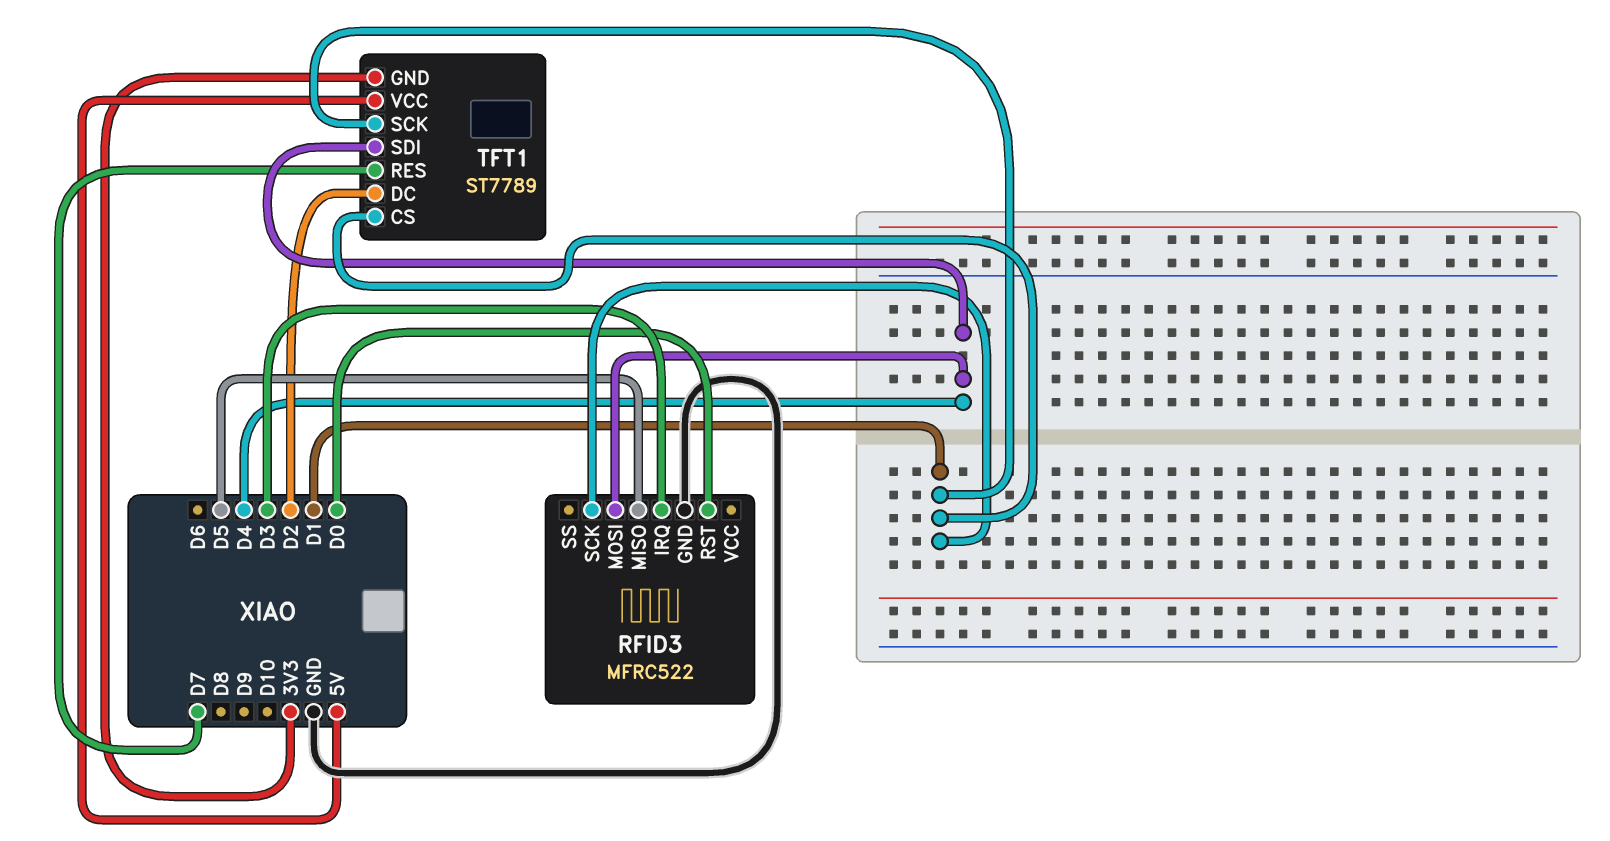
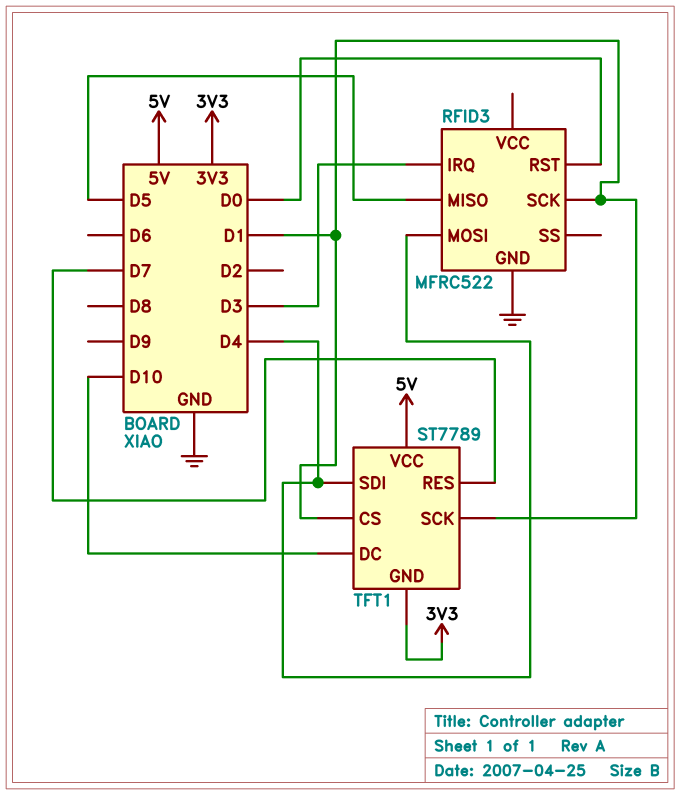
TFT1 pin DC: D2 -> D10

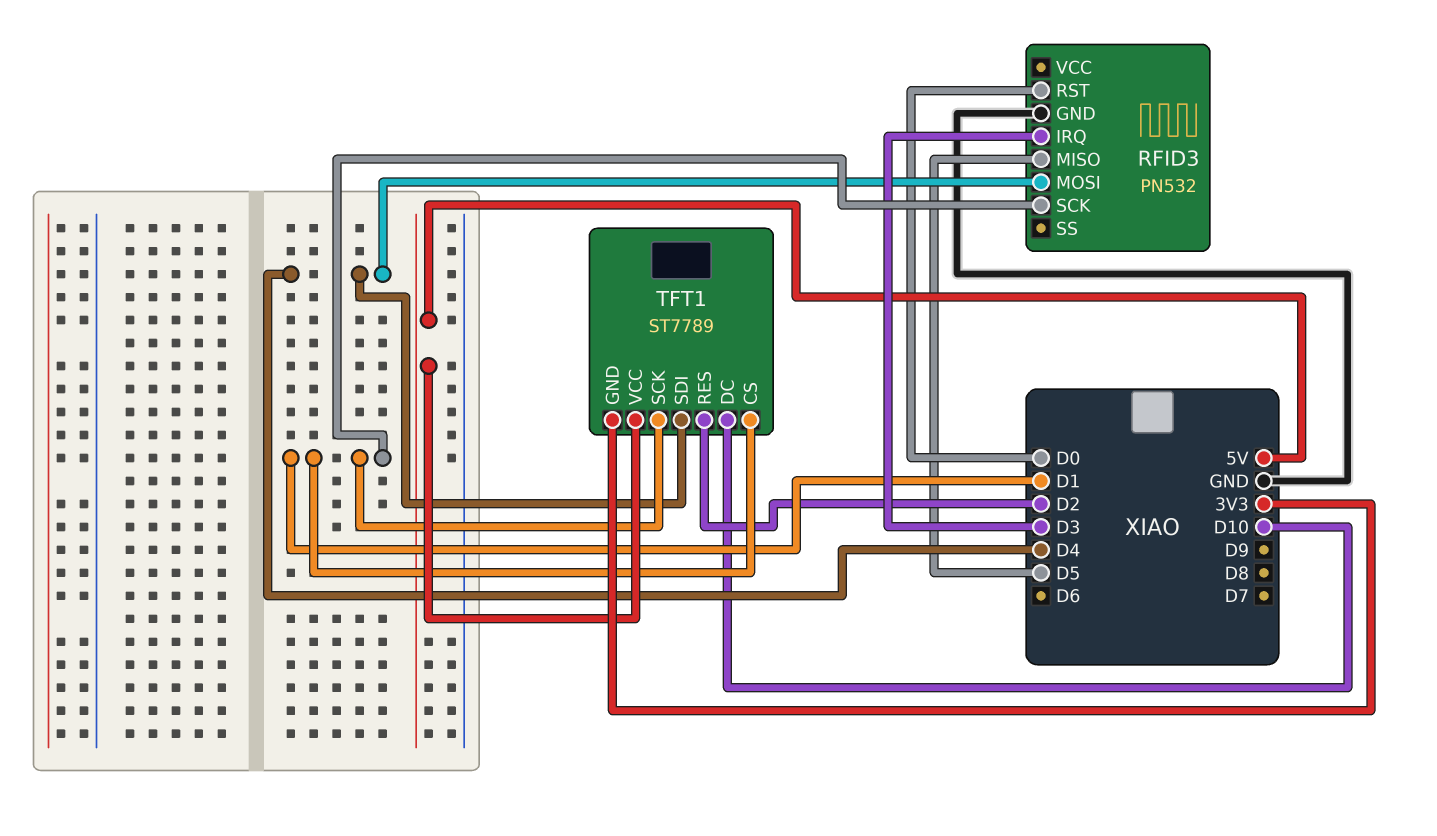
RFID3: MFRC522 -> PN532
TFT1 pin RES: D7 -> D2

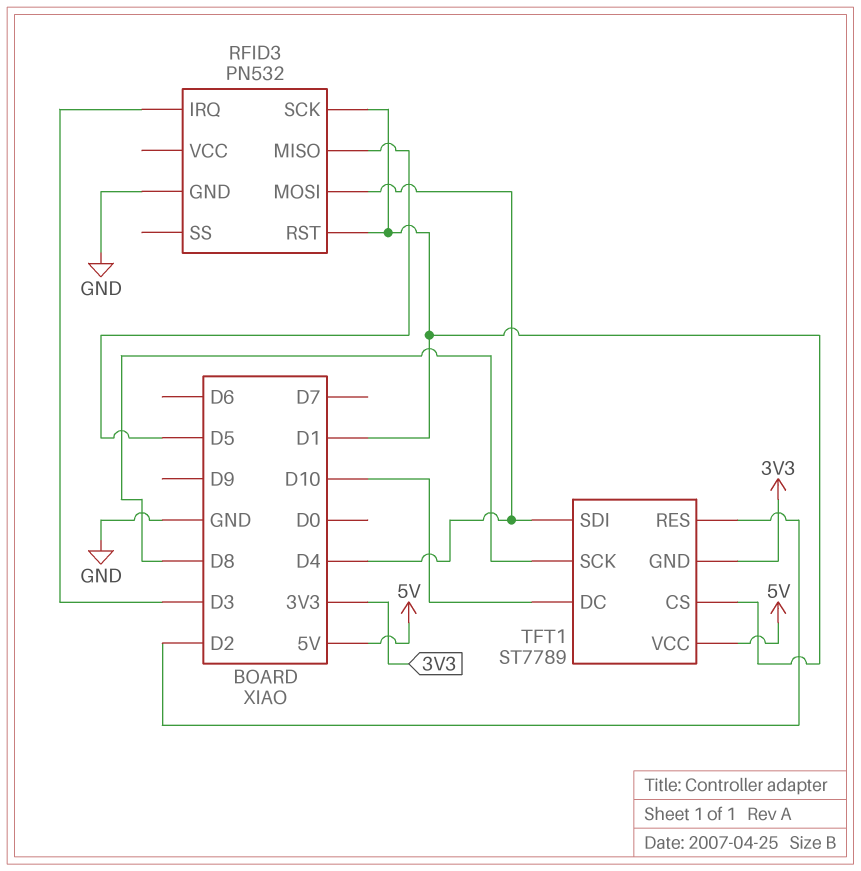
RFID3 pin RST: D0 -> D1
TFT1 pin SCK: D1 -> D8

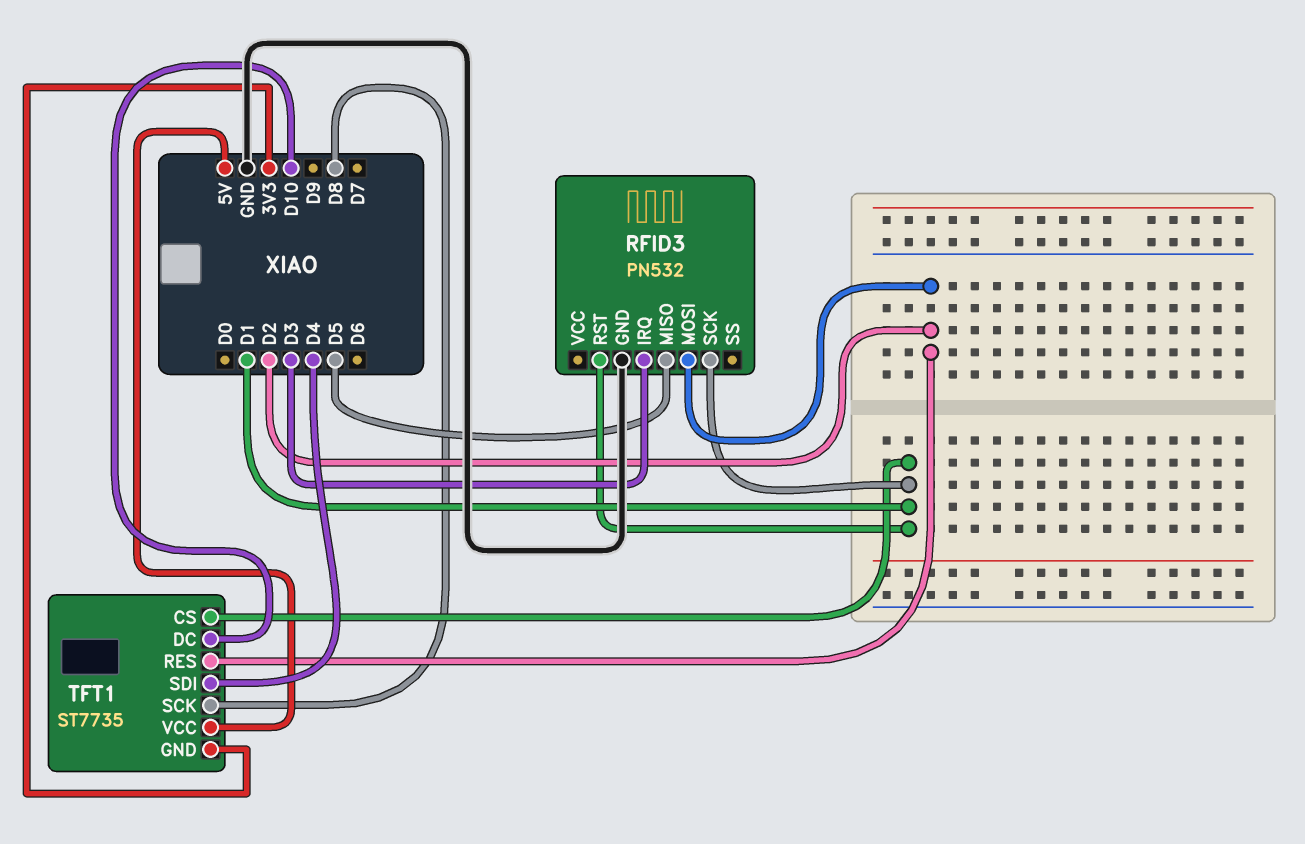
RFID3 pin MOSI: D4 -> D2
TFT1: ST7789 -> ST7735

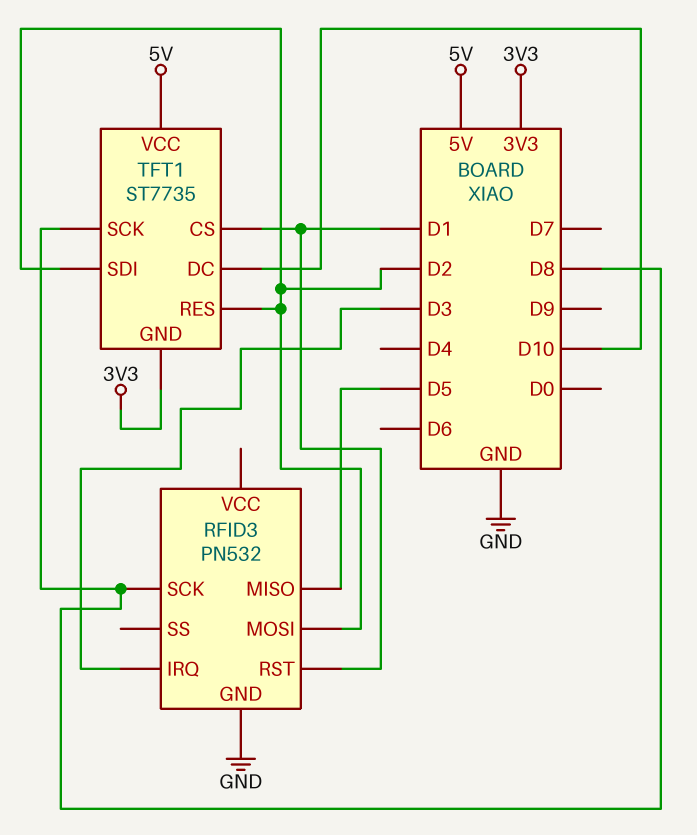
RFID3 pin SCK: D1 -> D8
TFT1 pin SDI: D4 -> D2

